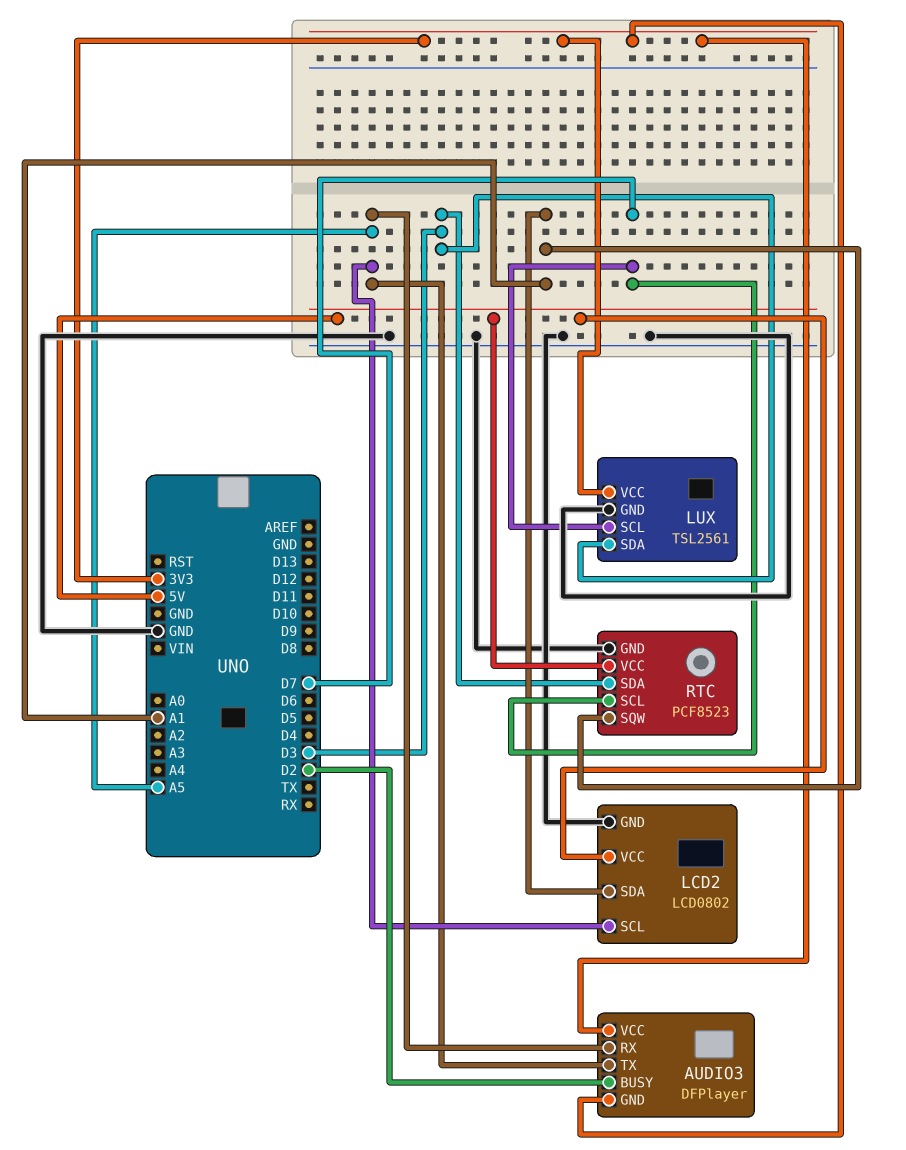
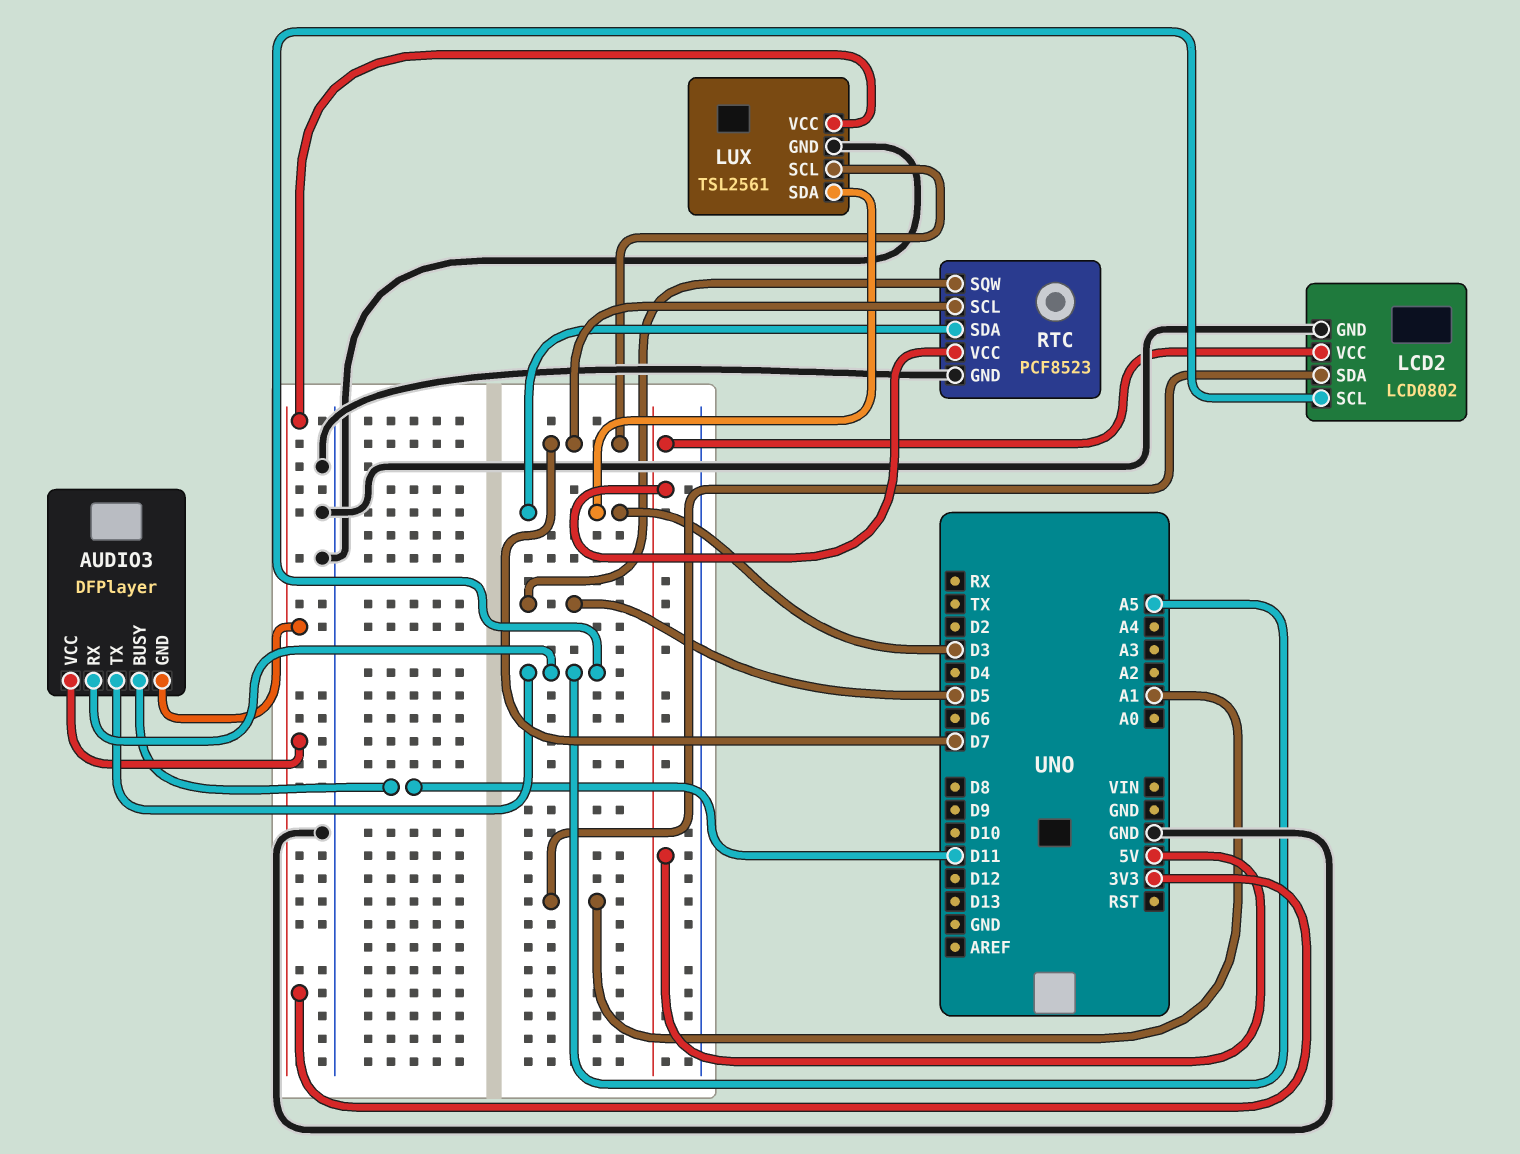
AUDIO3 pin BUSY: D2 -> D11
RTC pin SQW: A1 -> D5

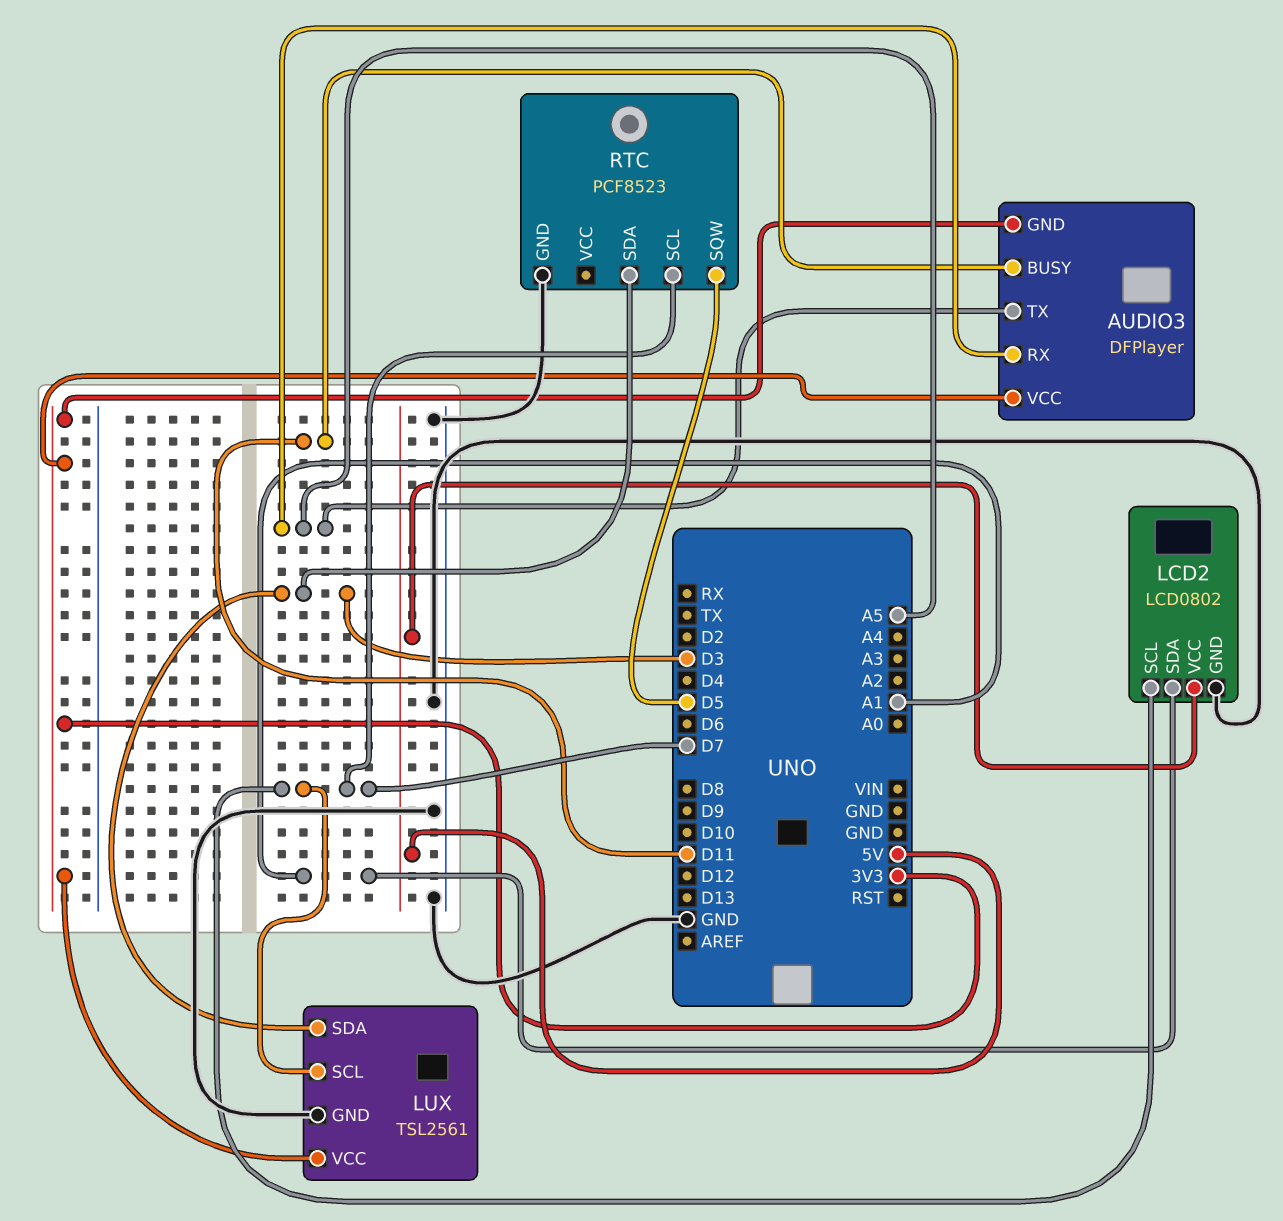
LCD2 pin SCL: A5 -> D7
RTC pin VCC: 5V -> none

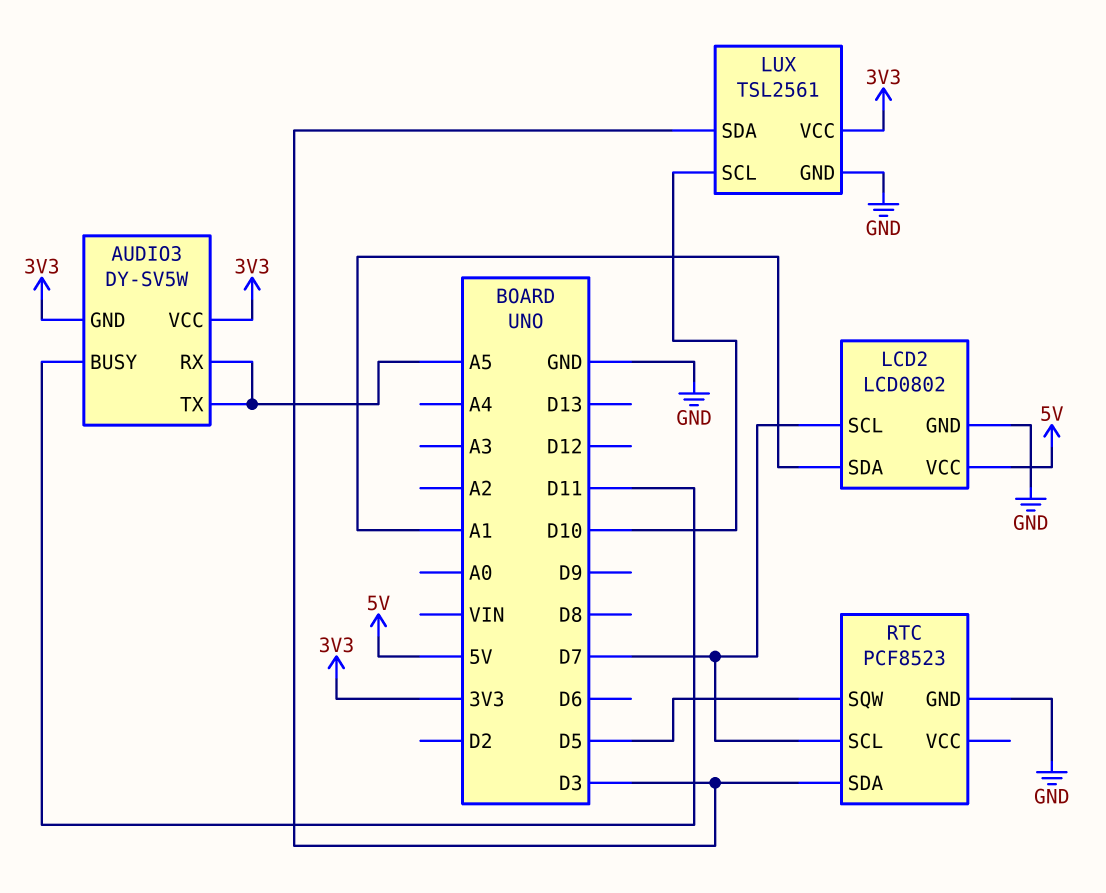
AUDIO3: DFPlayer -> DY-SV5W
LUX pin SCL: D7 -> D10

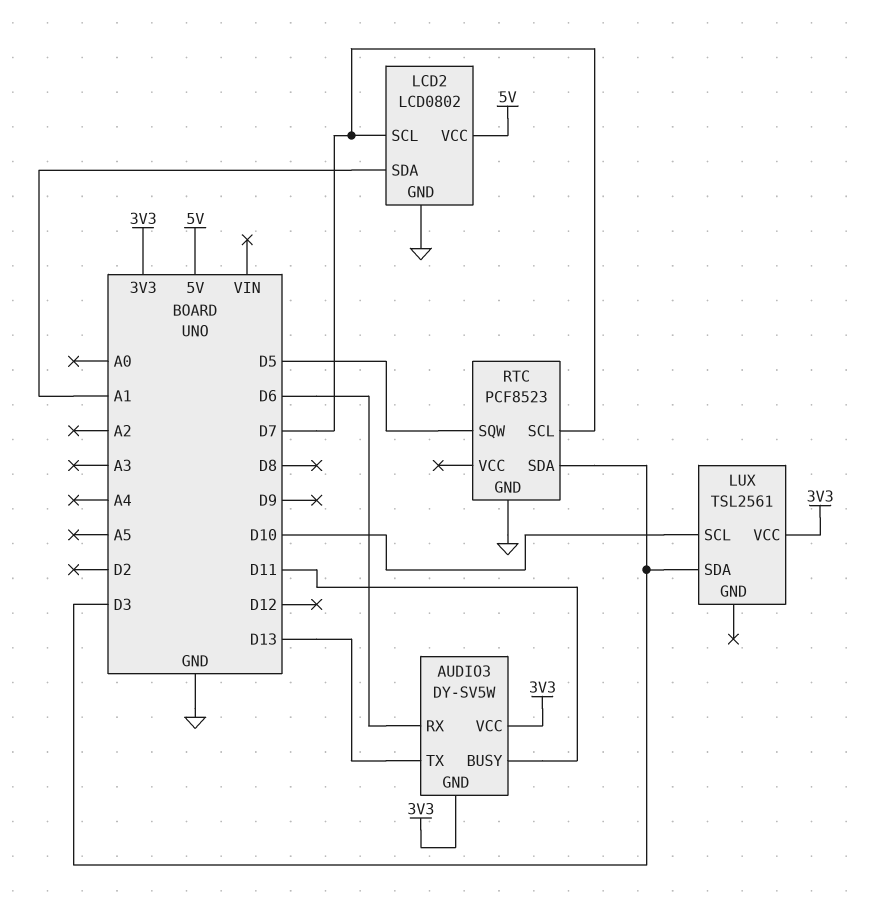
AUDIO3 pin RX: A5 -> D6
AUDIO3 pin TX: A5 -> D13
LUX pin GND: GND -> none

